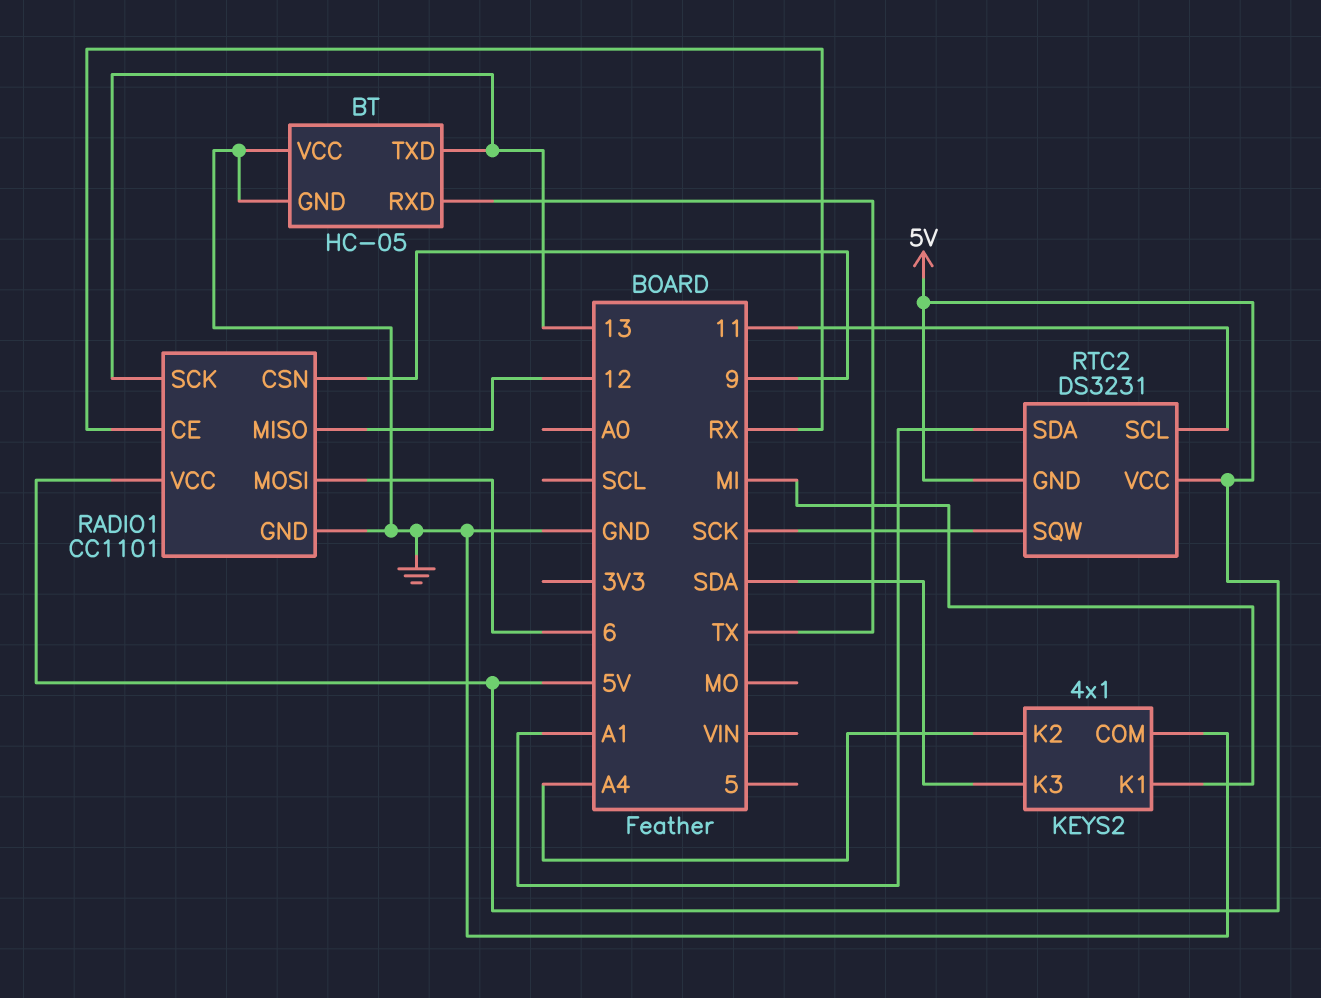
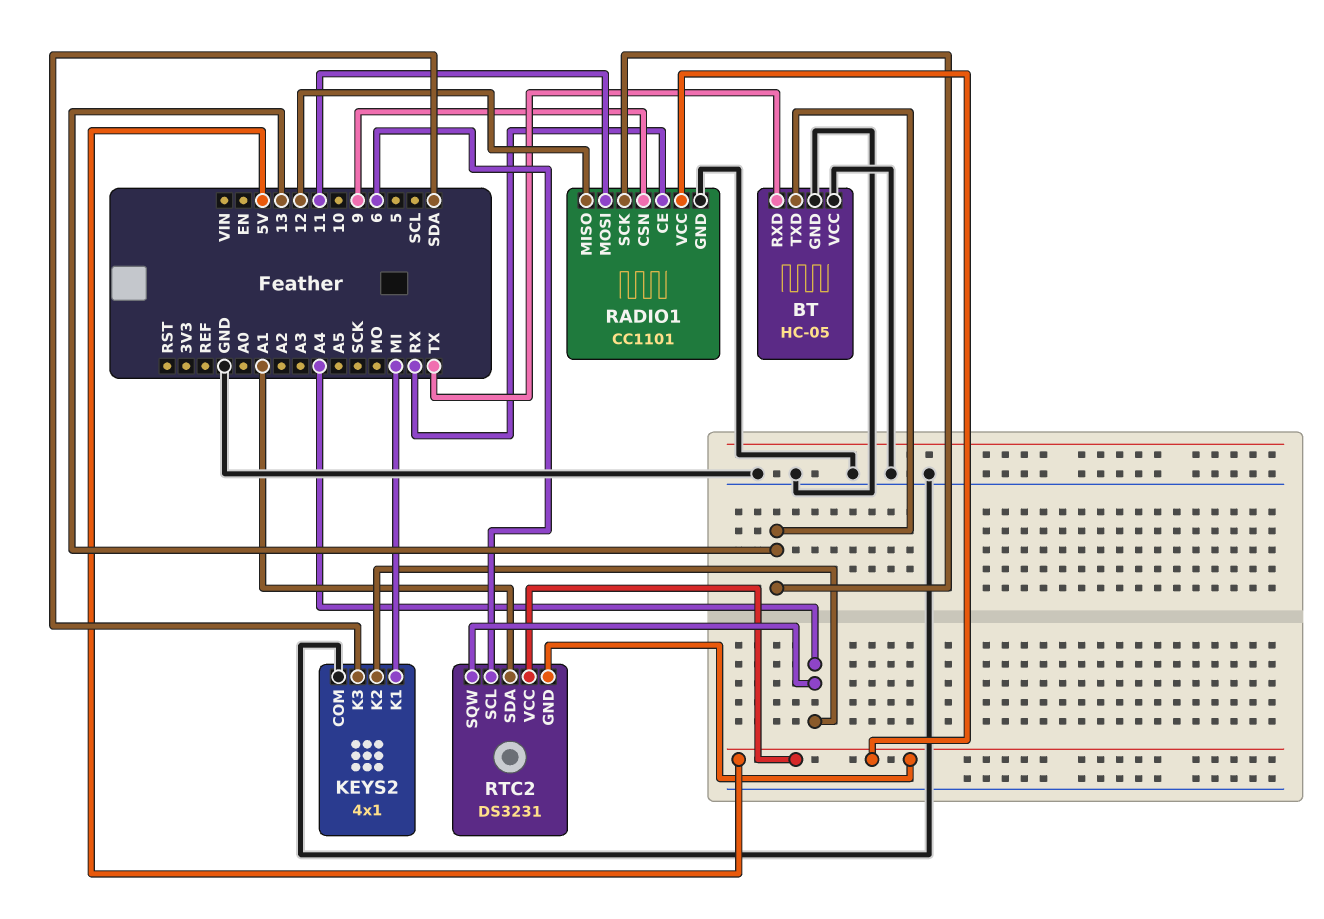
RADIO1 pin MOSI: 6 -> 11
RTC2 pin SCL: 11 -> 6
RTC2 pin SQW: SCK -> A4

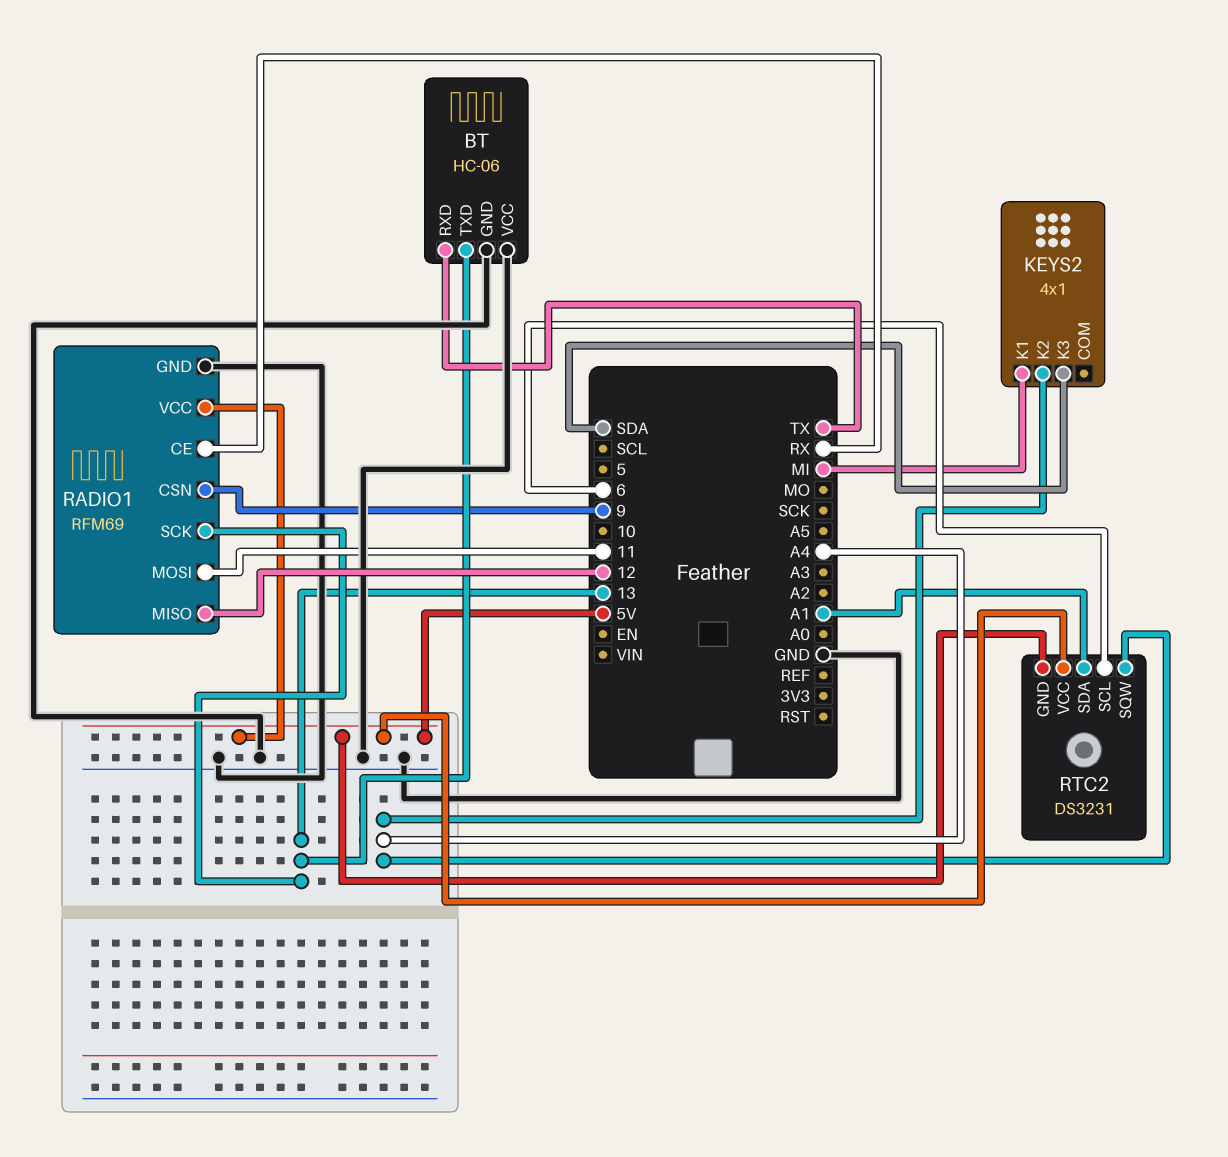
BT: HC-05 -> HC-06
KEYS2 pin COM: GND -> none
RADIO1: CC1101 -> RFM69

